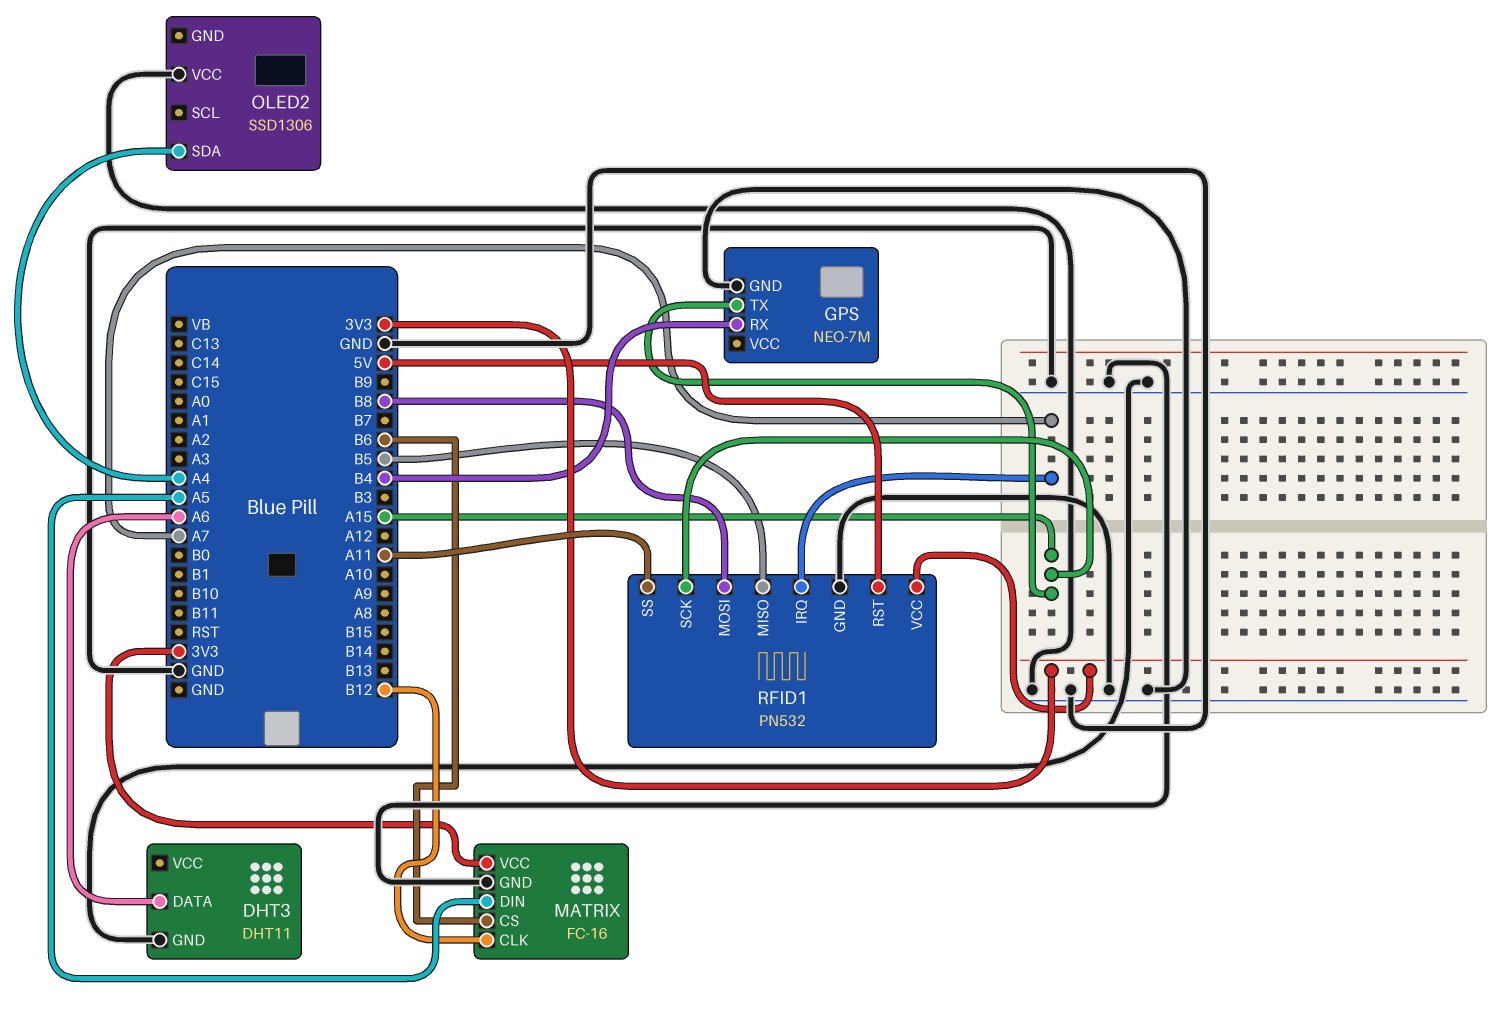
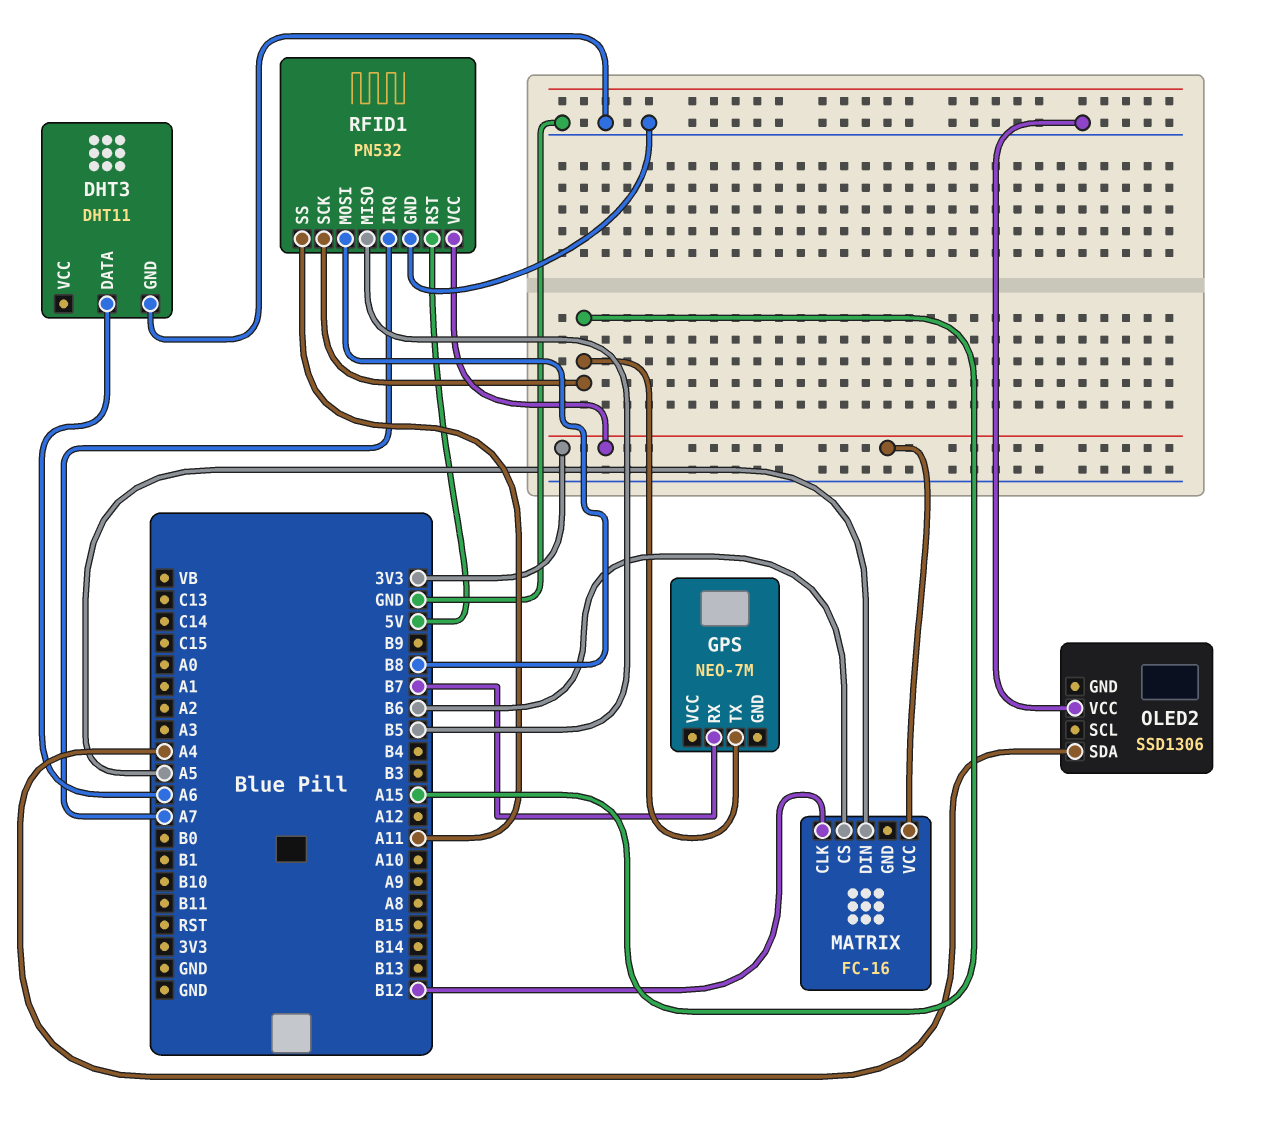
GPS pin GND: GND -> none
GPS pin RX: B4 -> B7
MATRIX pin GND: GND -> none

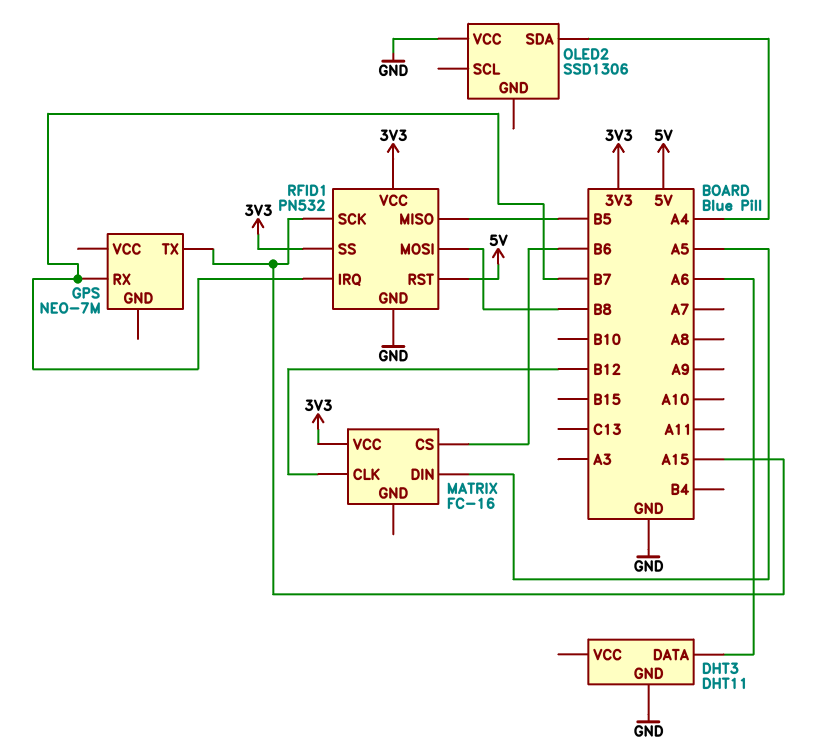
RFID1 pin IRQ: A7 -> B7
RFID1 pin SS: A11 -> 3V3

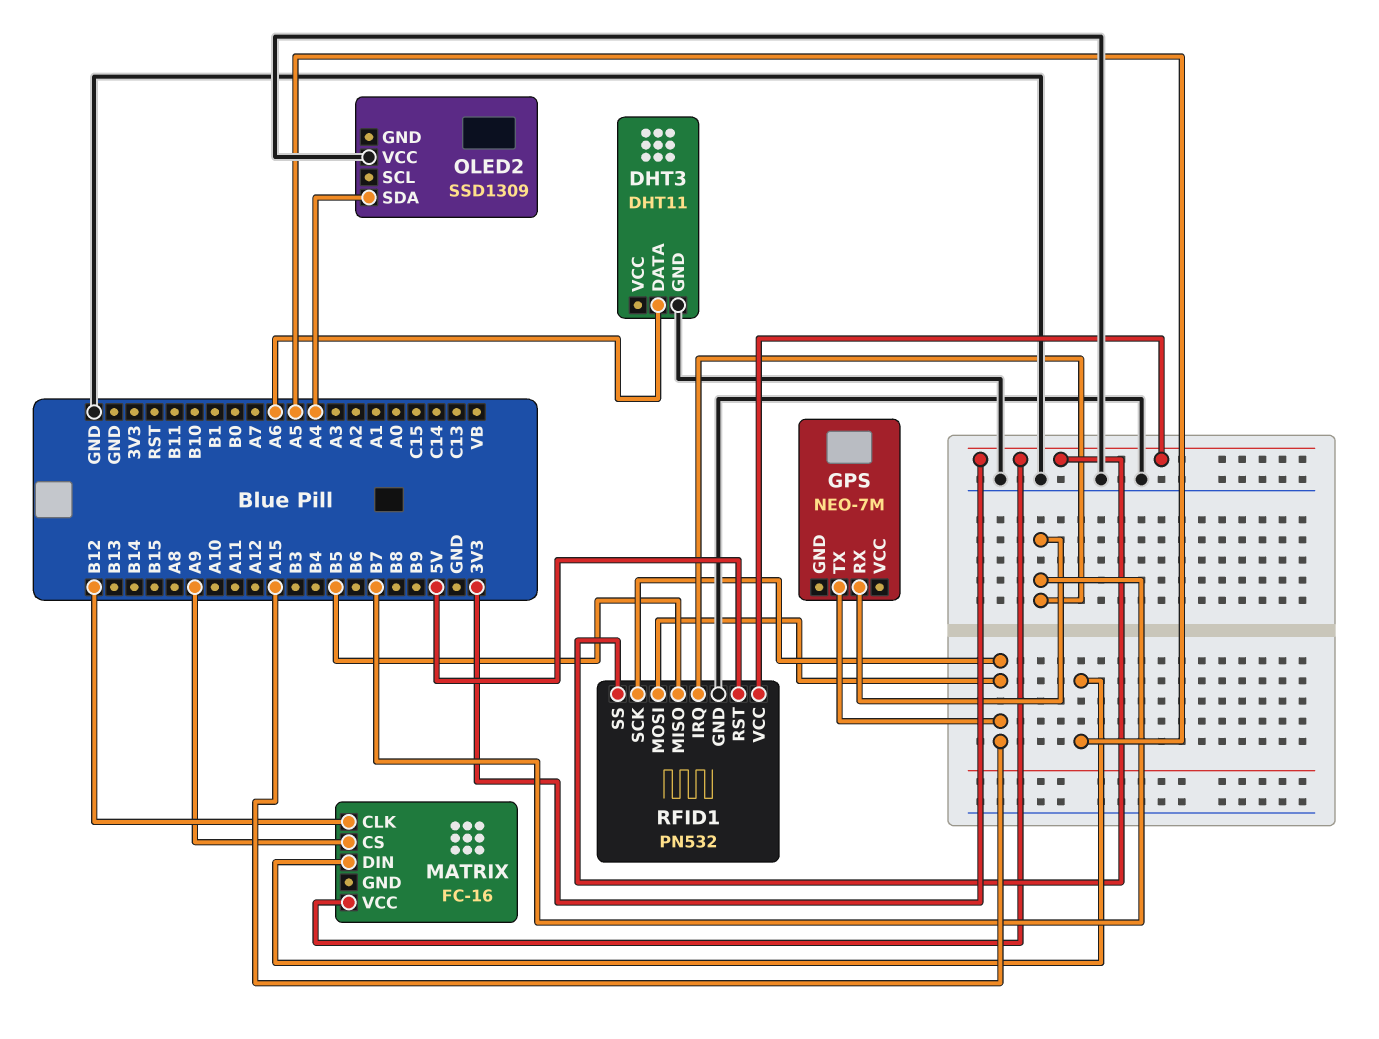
MATRIX pin CS: B6 -> A9
OLED2: SSD1306 -> SSD1309
RFID1 pin MOSI: B8 -> A15

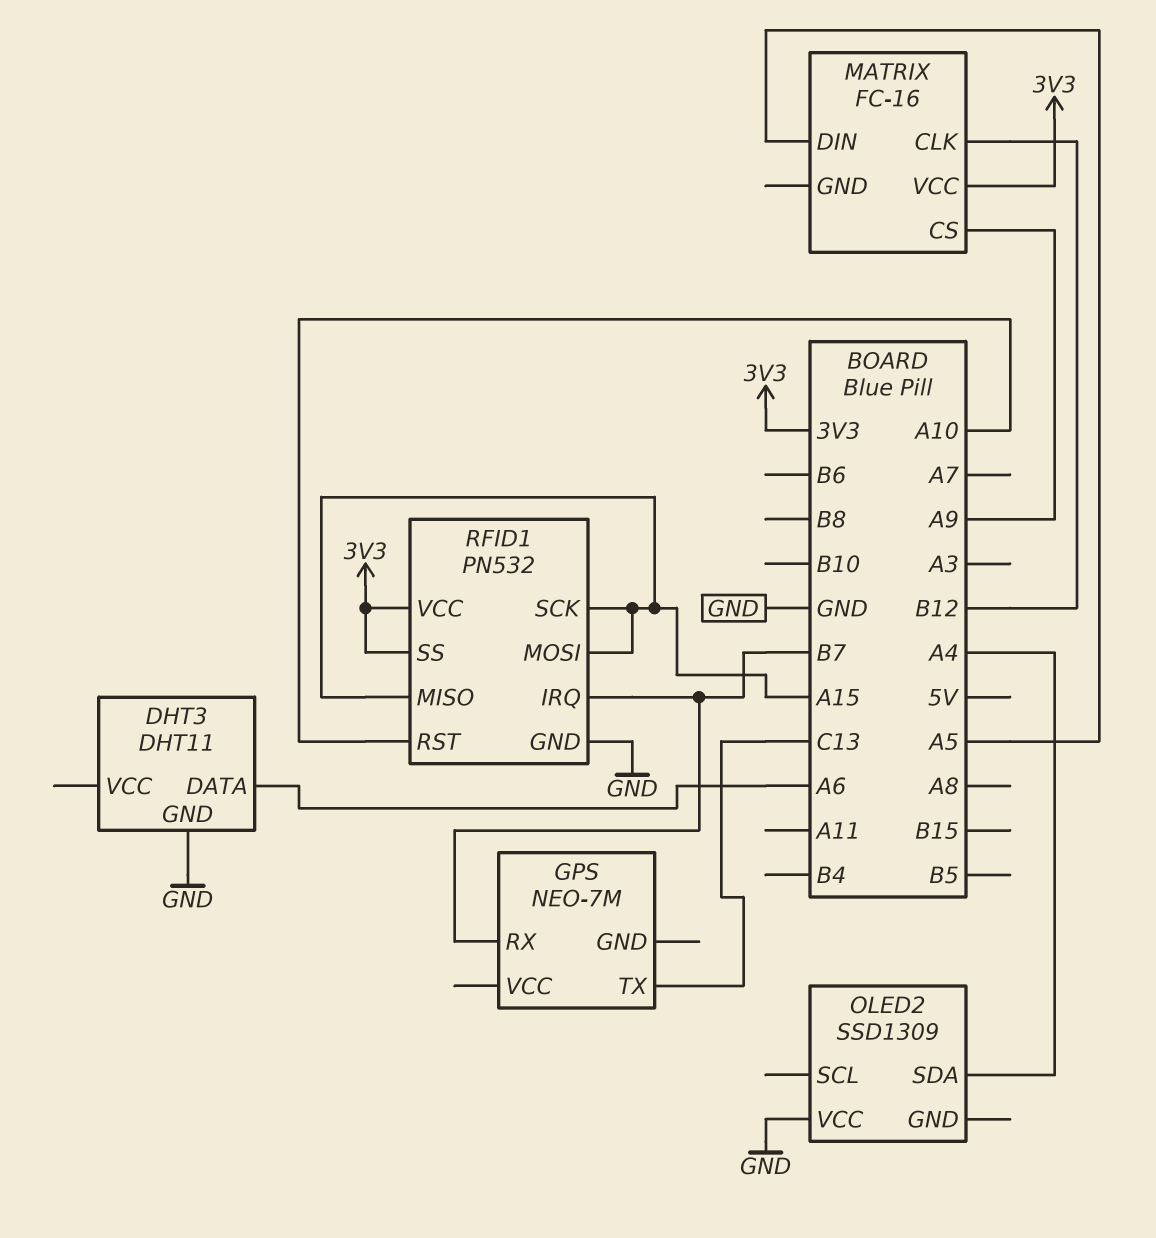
GPS pin TX: A15 -> C13
RFID1 pin MISO: B5 -> A15
RFID1 pin RST: 5V -> A10

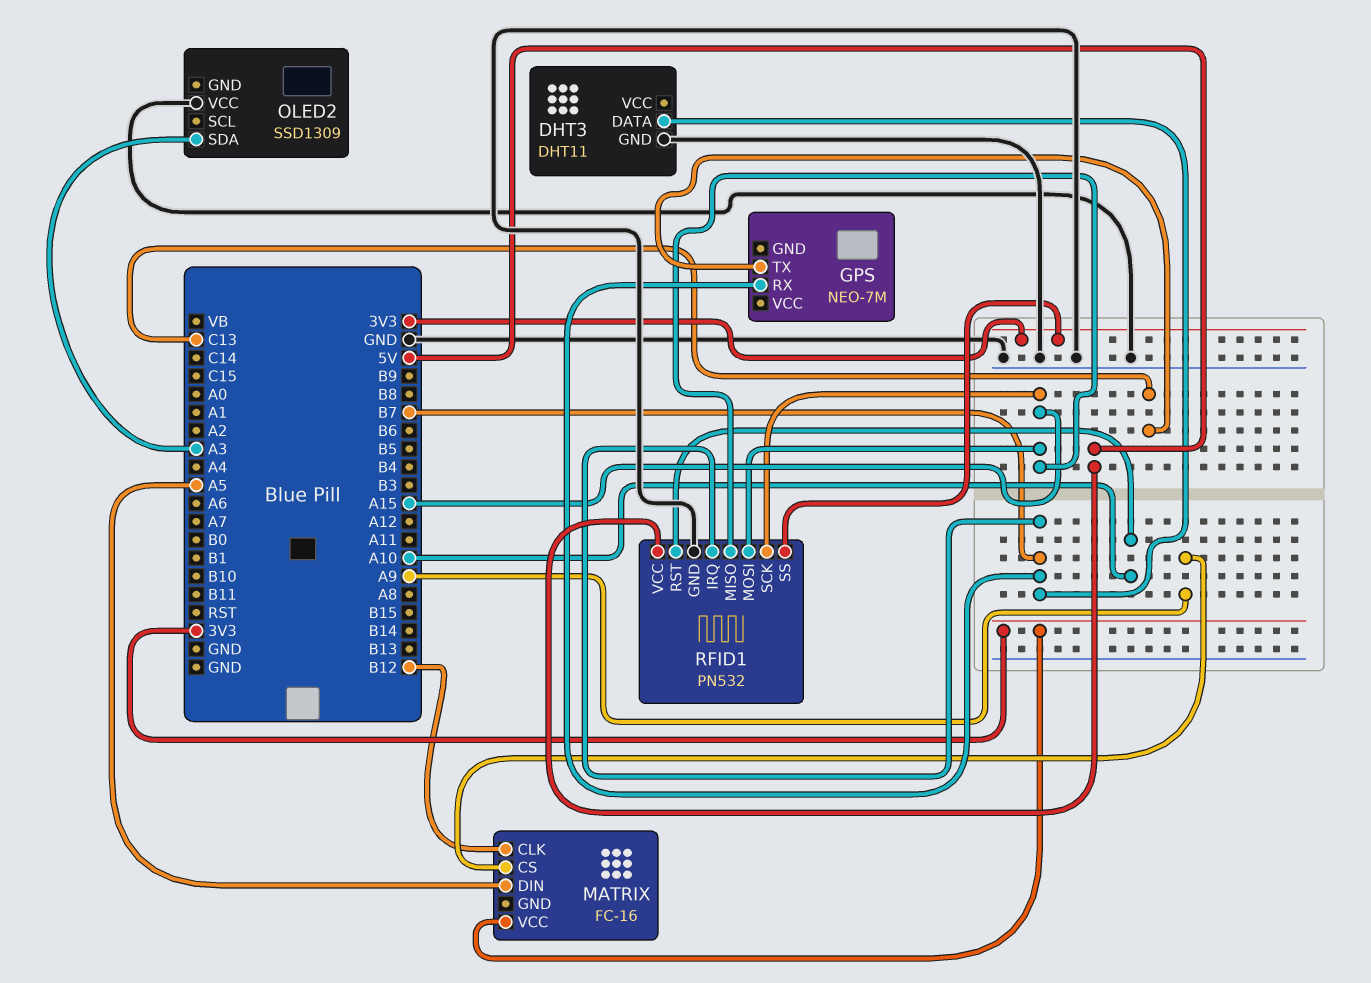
DHT3 pin DATA: A6 -> B7
OLED2 pin SDA: A4 -> A3
RFID1 pin VCC: 3V3 -> 5V

